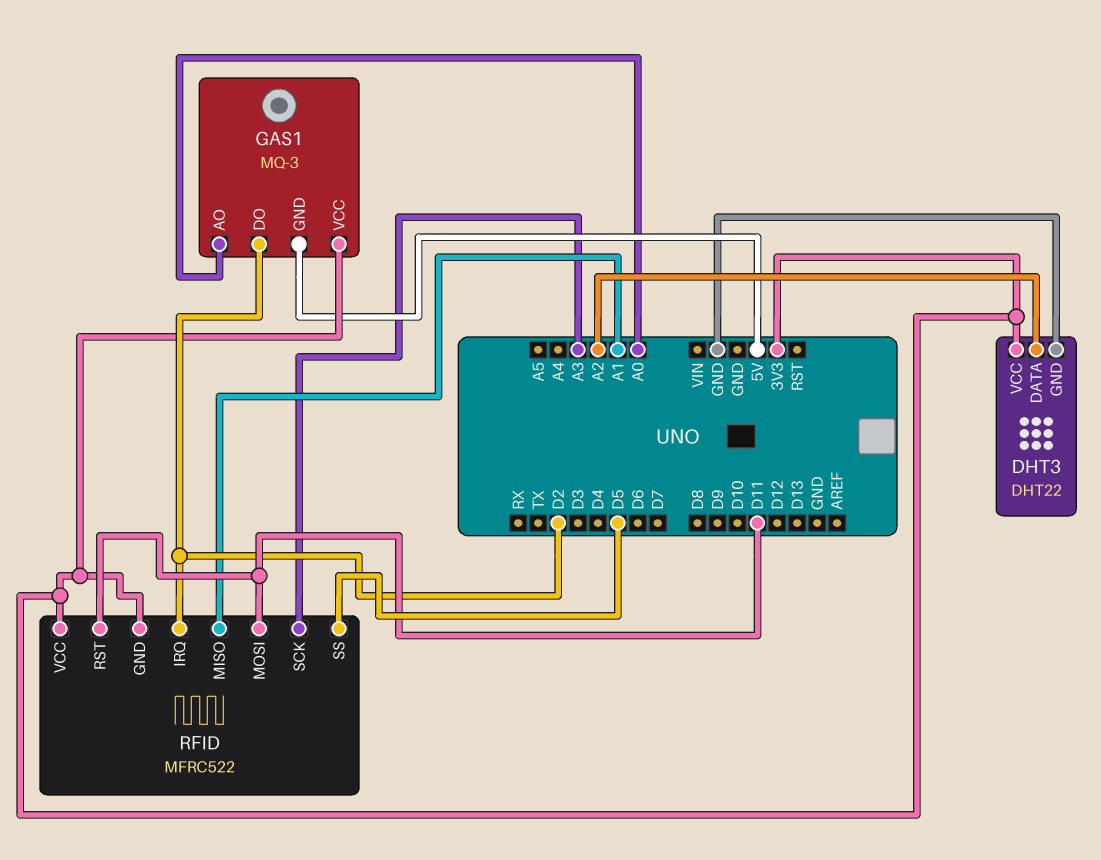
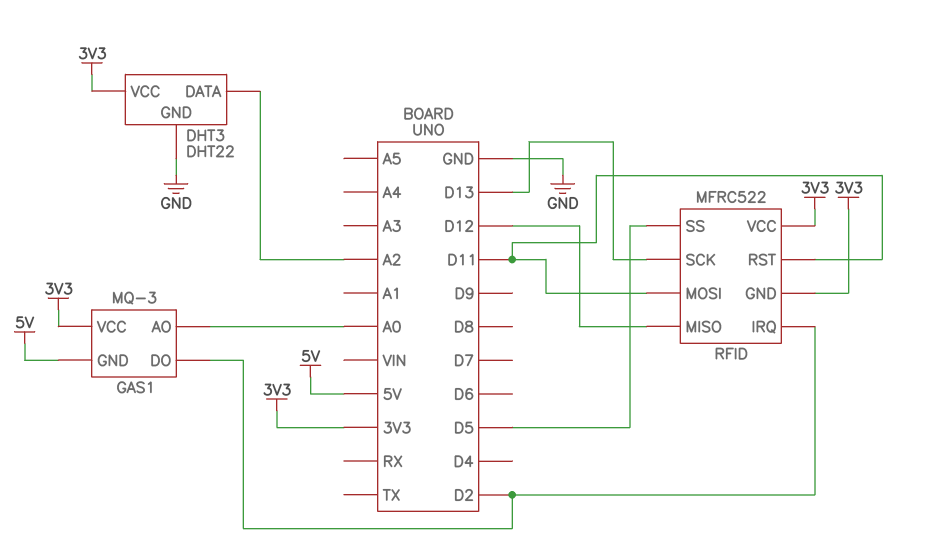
RFID pin MISO: A1 -> D12
RFID pin SCK: A3 -> D13

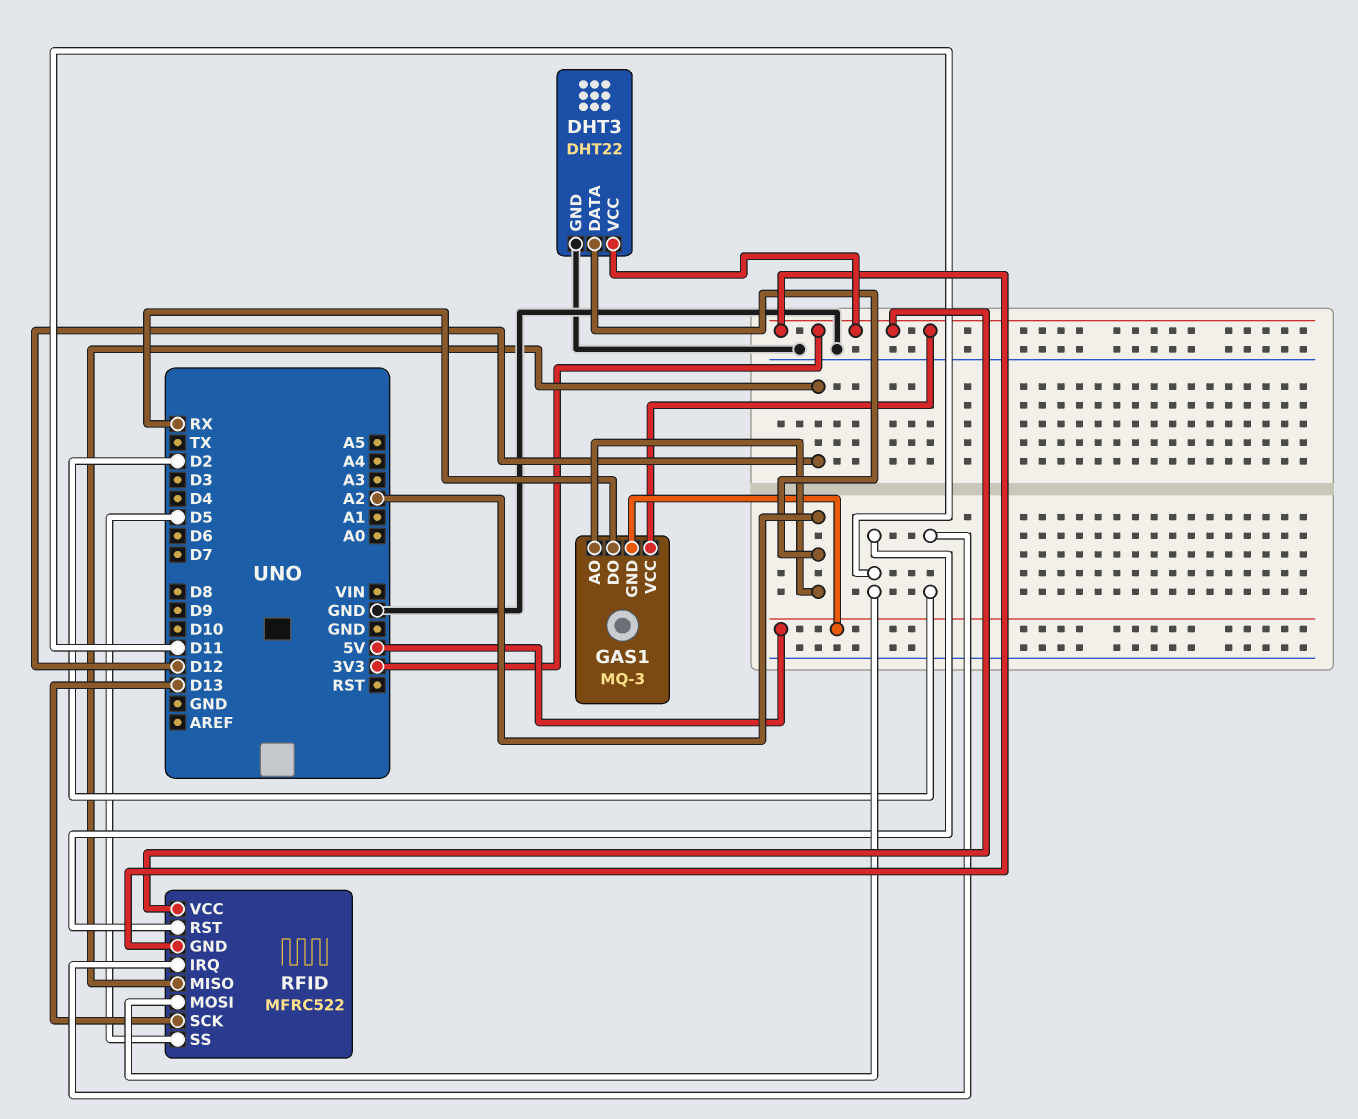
GAS1 pin AO: A0 -> A2
GAS1 pin DO: D2 -> RX

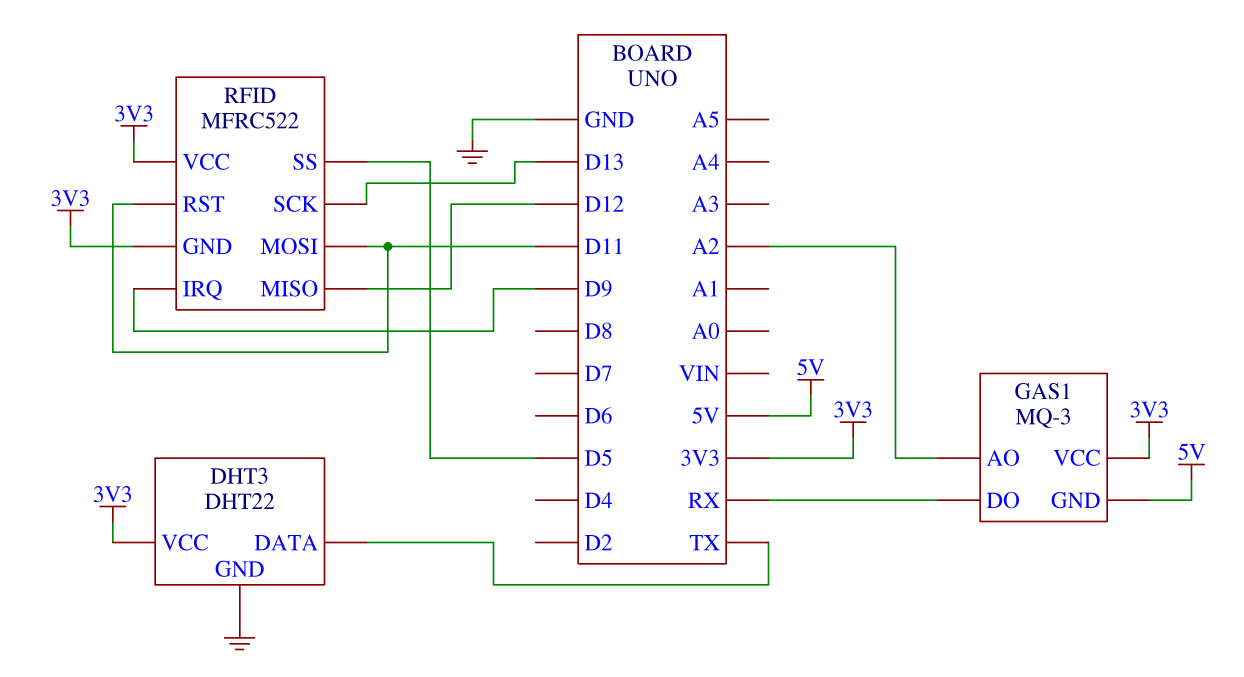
DHT3 pin DATA: A2 -> TX
RFID pin IRQ: D2 -> D9

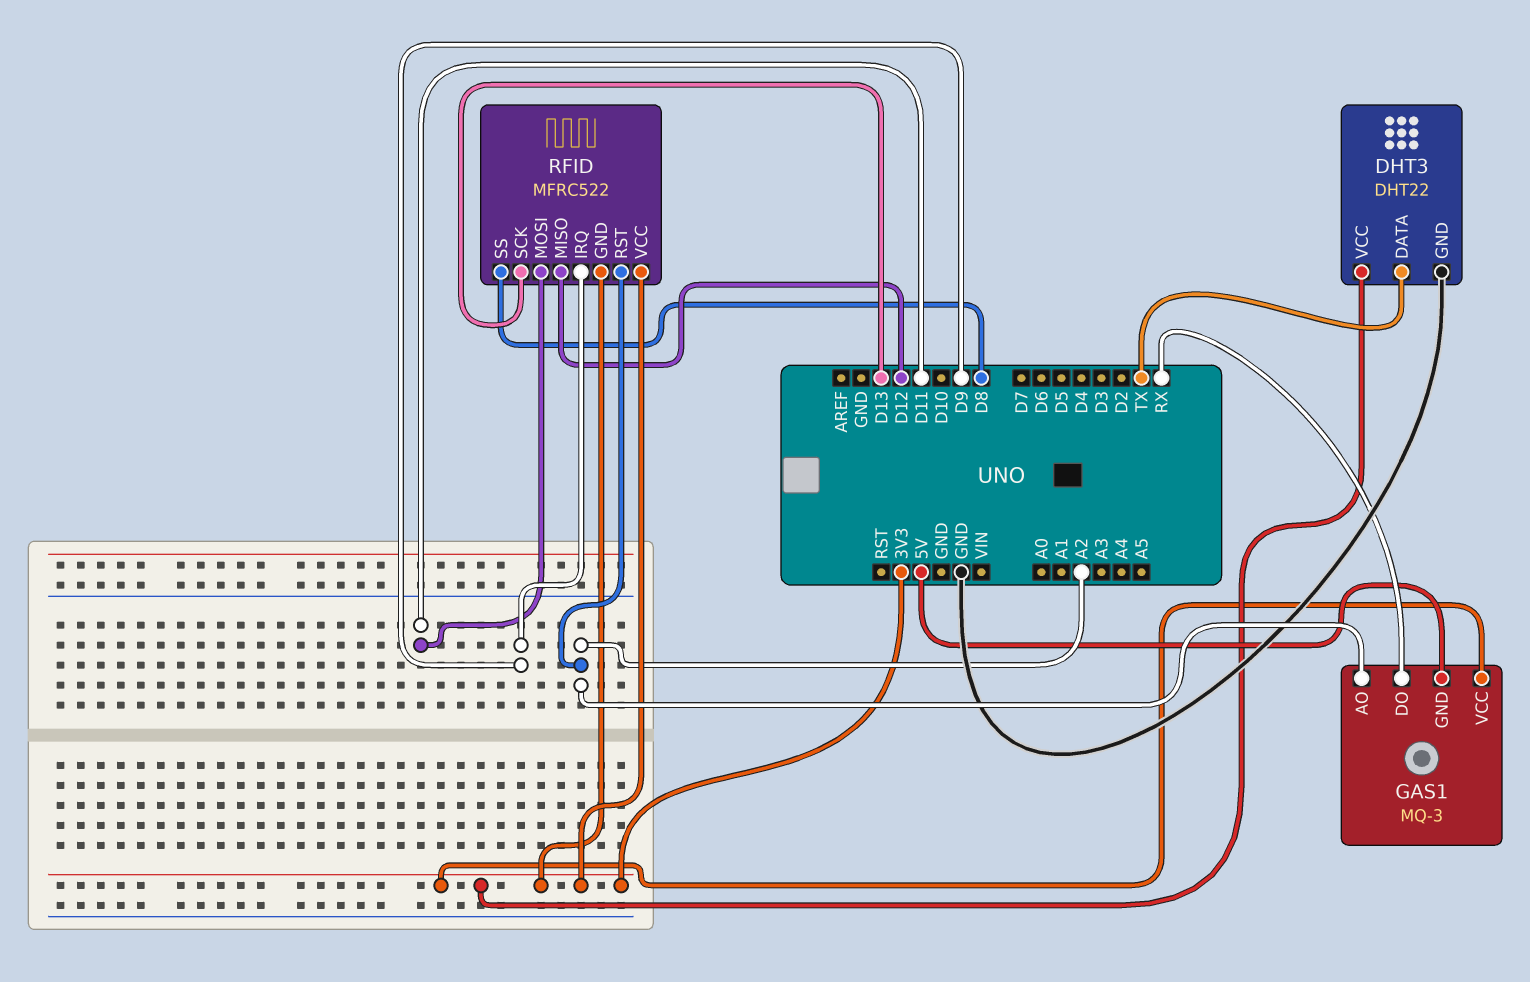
RFID pin RST: D11 -> A2
RFID pin SS: D5 -> D8

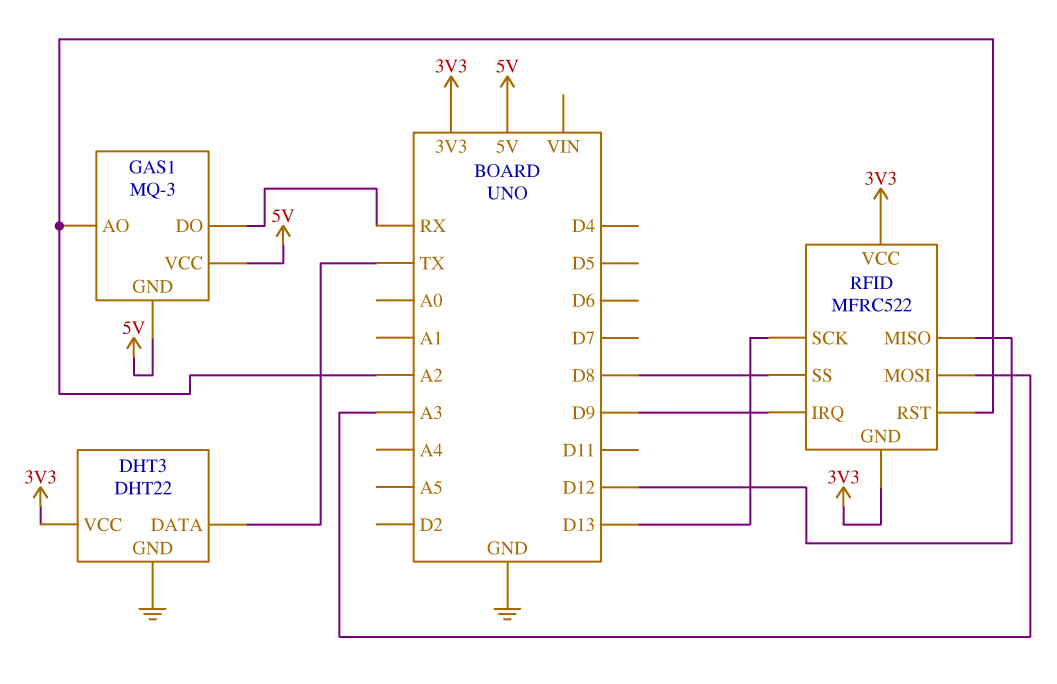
GAS1 pin VCC: 3V3 -> 5V
RFID pin MOSI: D11 -> A3

